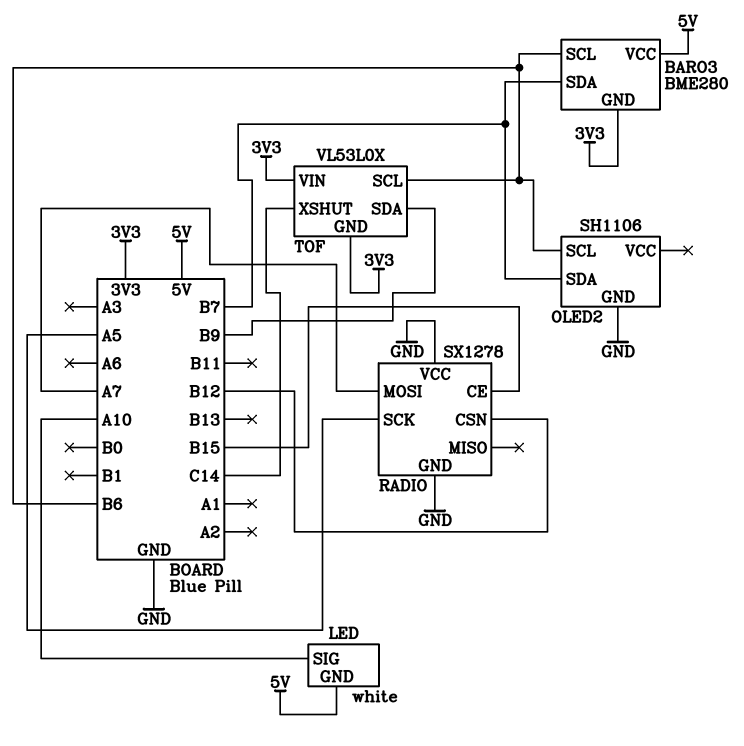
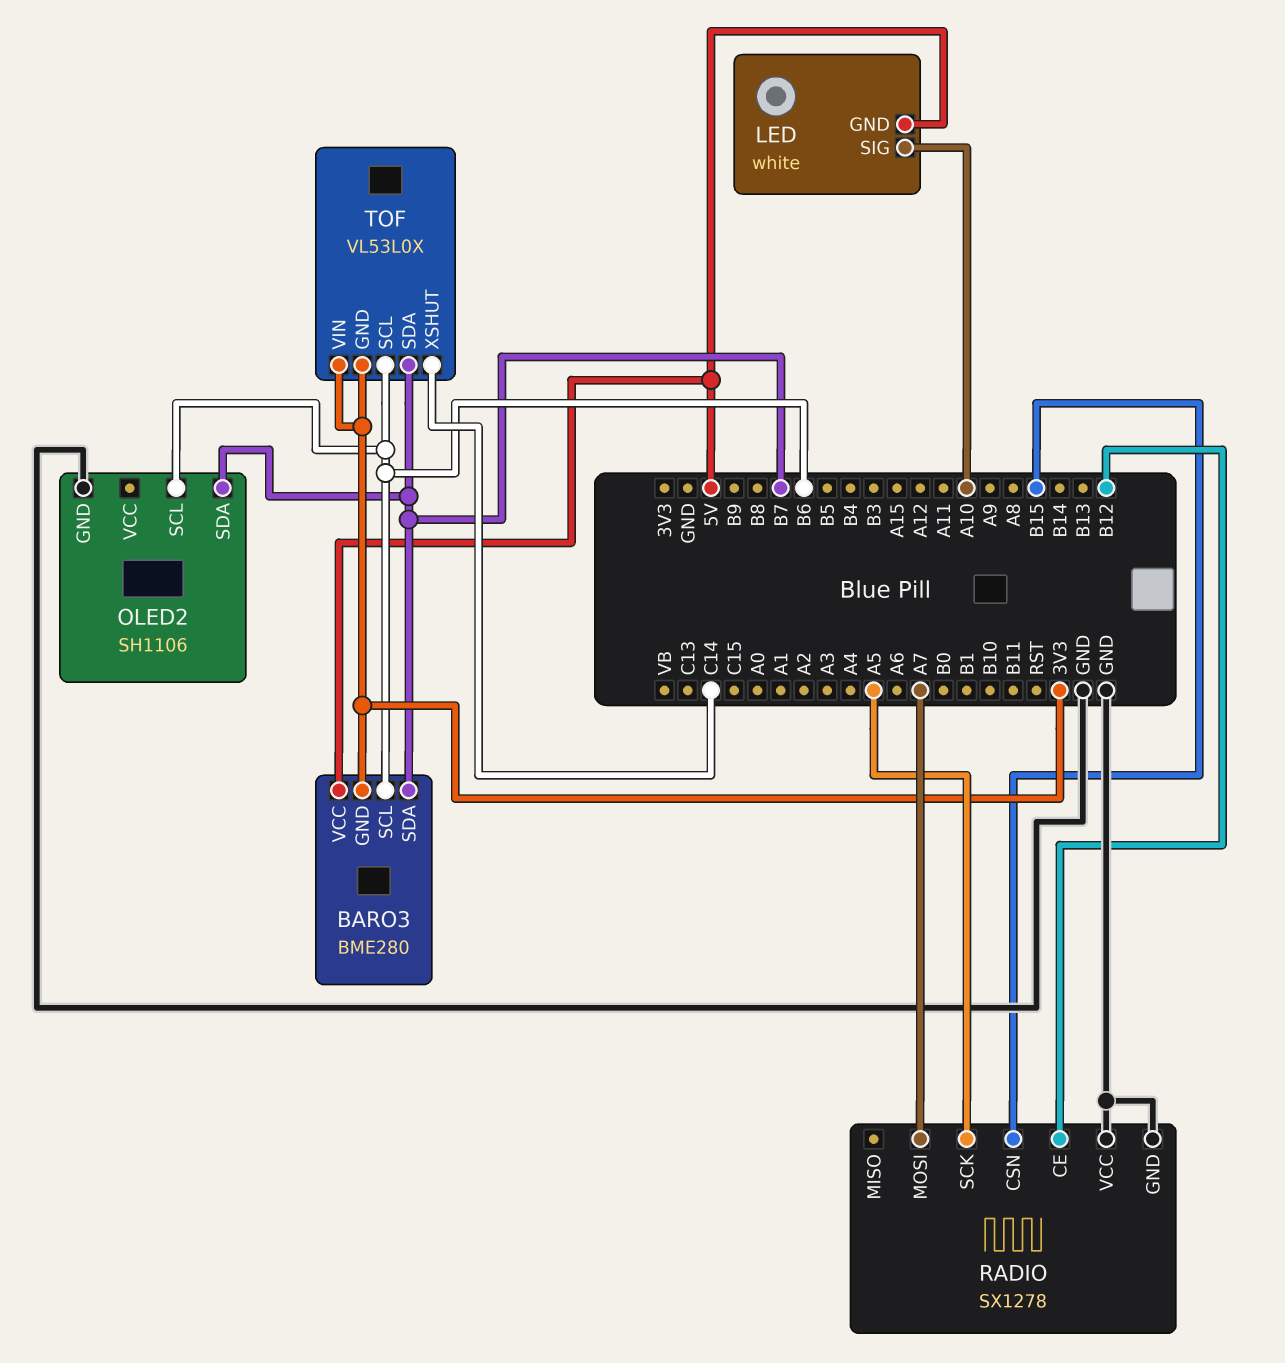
RADIO pin CE: B15 -> B12
RADIO pin CSN: B12 -> B15
TOF pin SDA: B9 -> B7

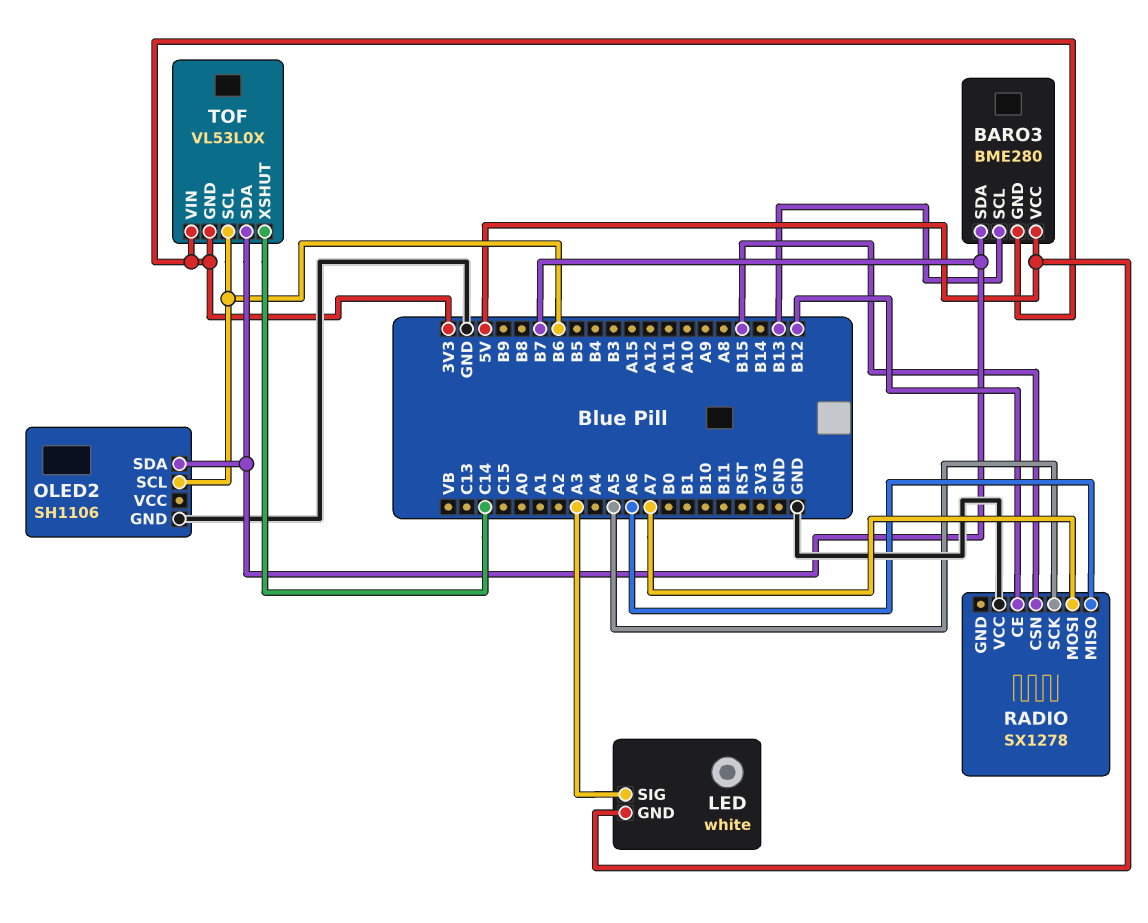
BARO3 pin SCL: B6 -> B13
LED pin SIG: A10 -> A3
RADIO pin GND: GND -> none
RADIO pin MISO: none -> A6

